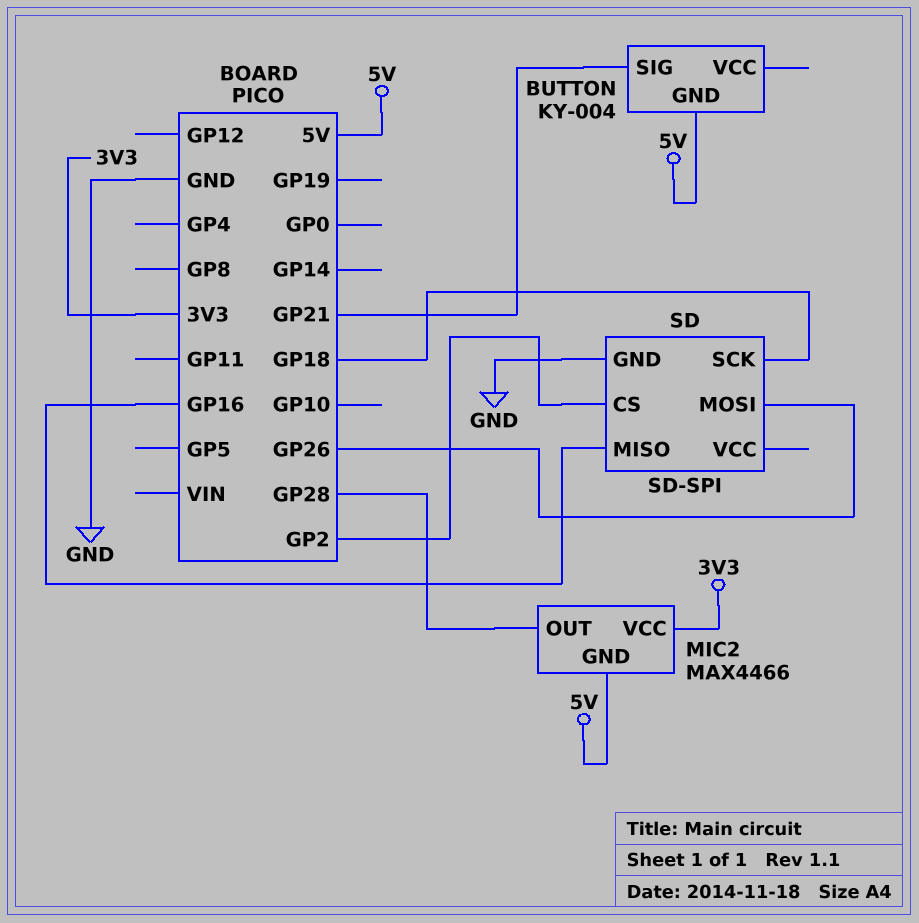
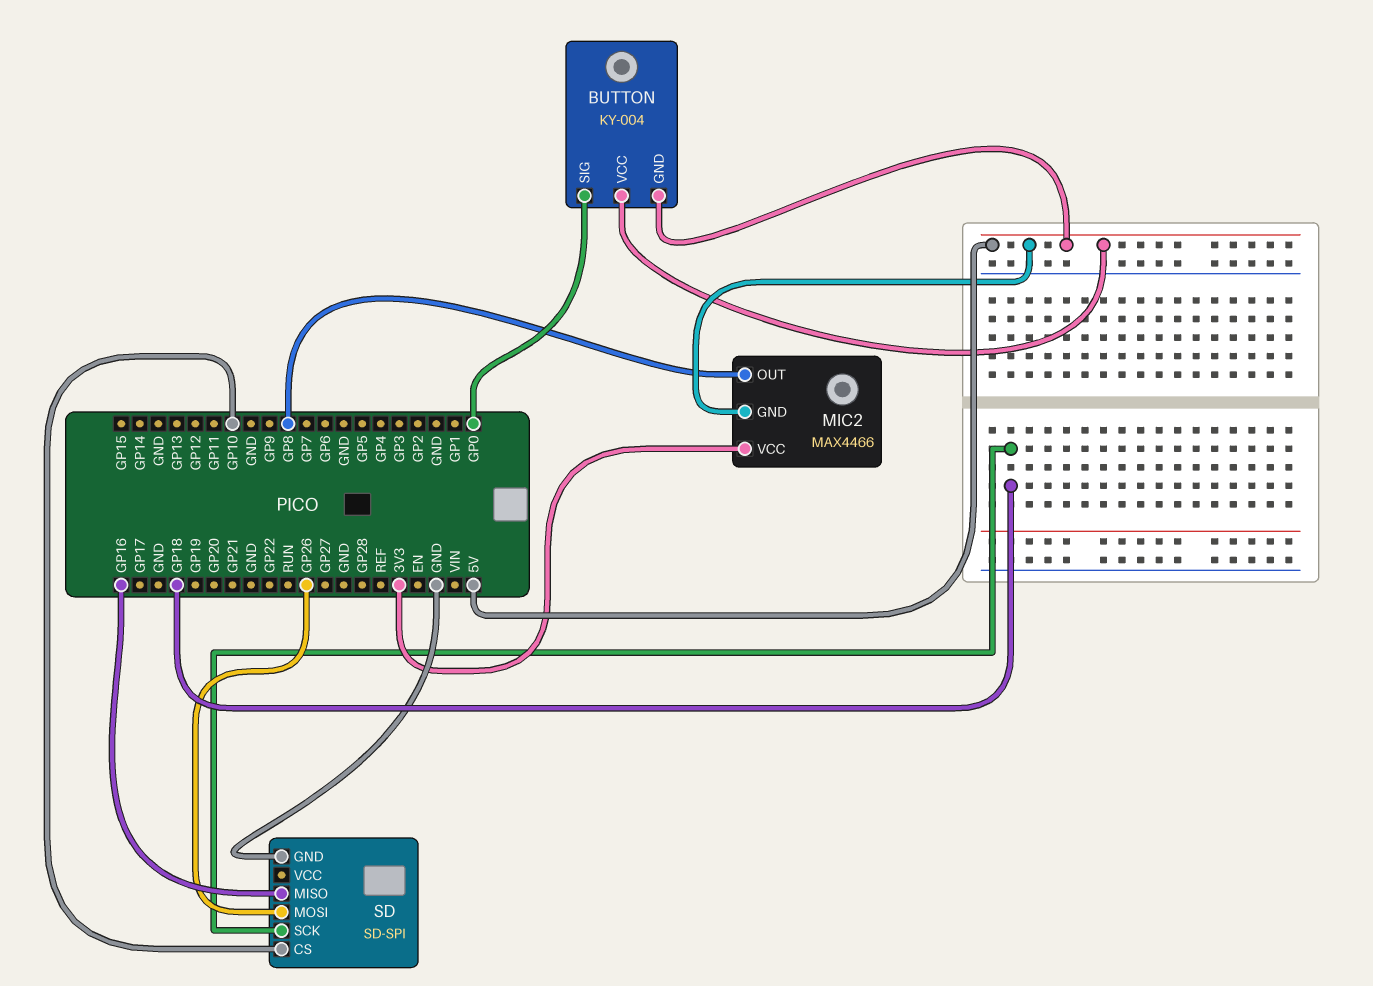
BUTTON pin SIG: GP21 -> GP0
BUTTON pin VCC: none -> 5V
MIC2 pin OUT: GP28 -> GP8
SD pin CS: GP2 -> GP10

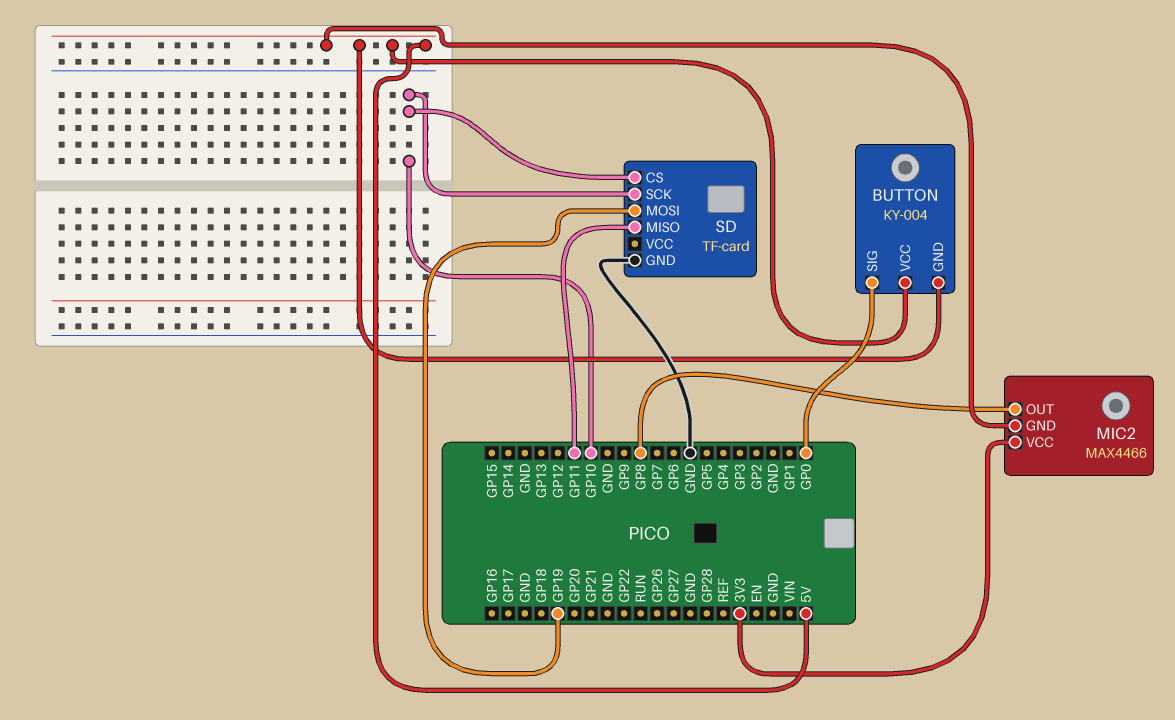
SD: SD-SPI -> TF-card
SD pin MISO: GP16 -> GP11
SD pin MOSI: GP26 -> GP19
SD pin SCK: GP18 -> GP10

